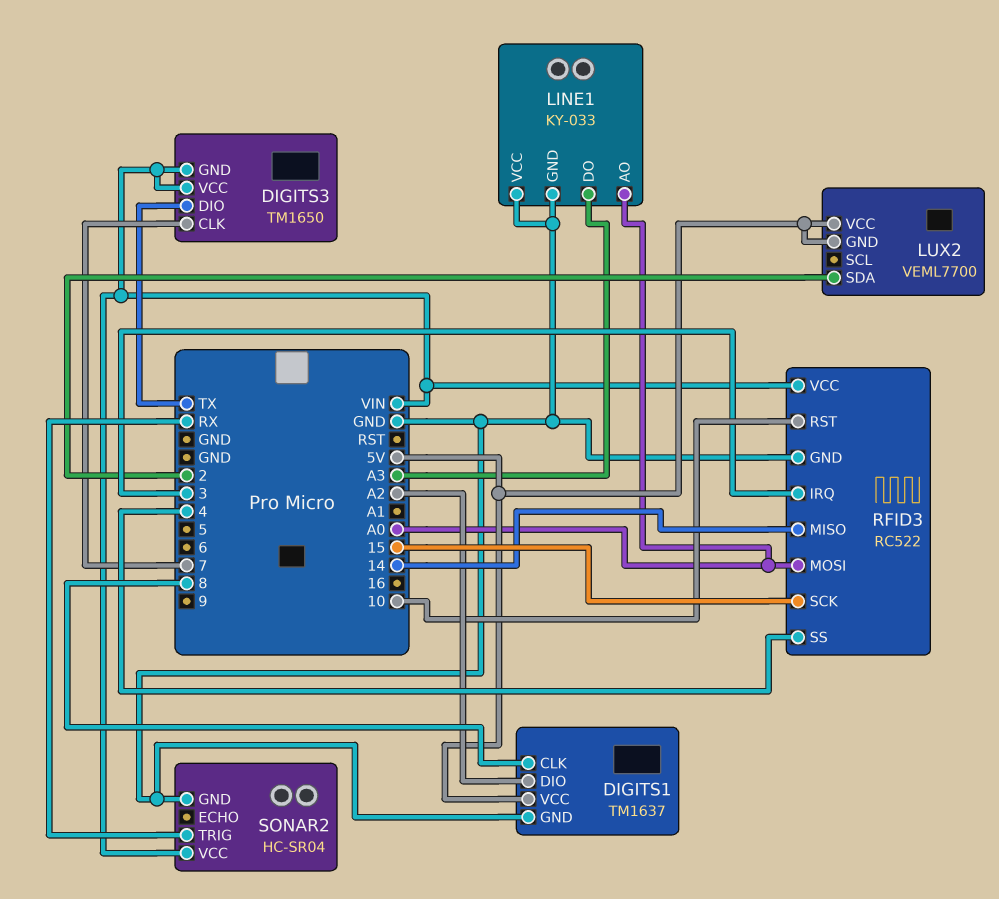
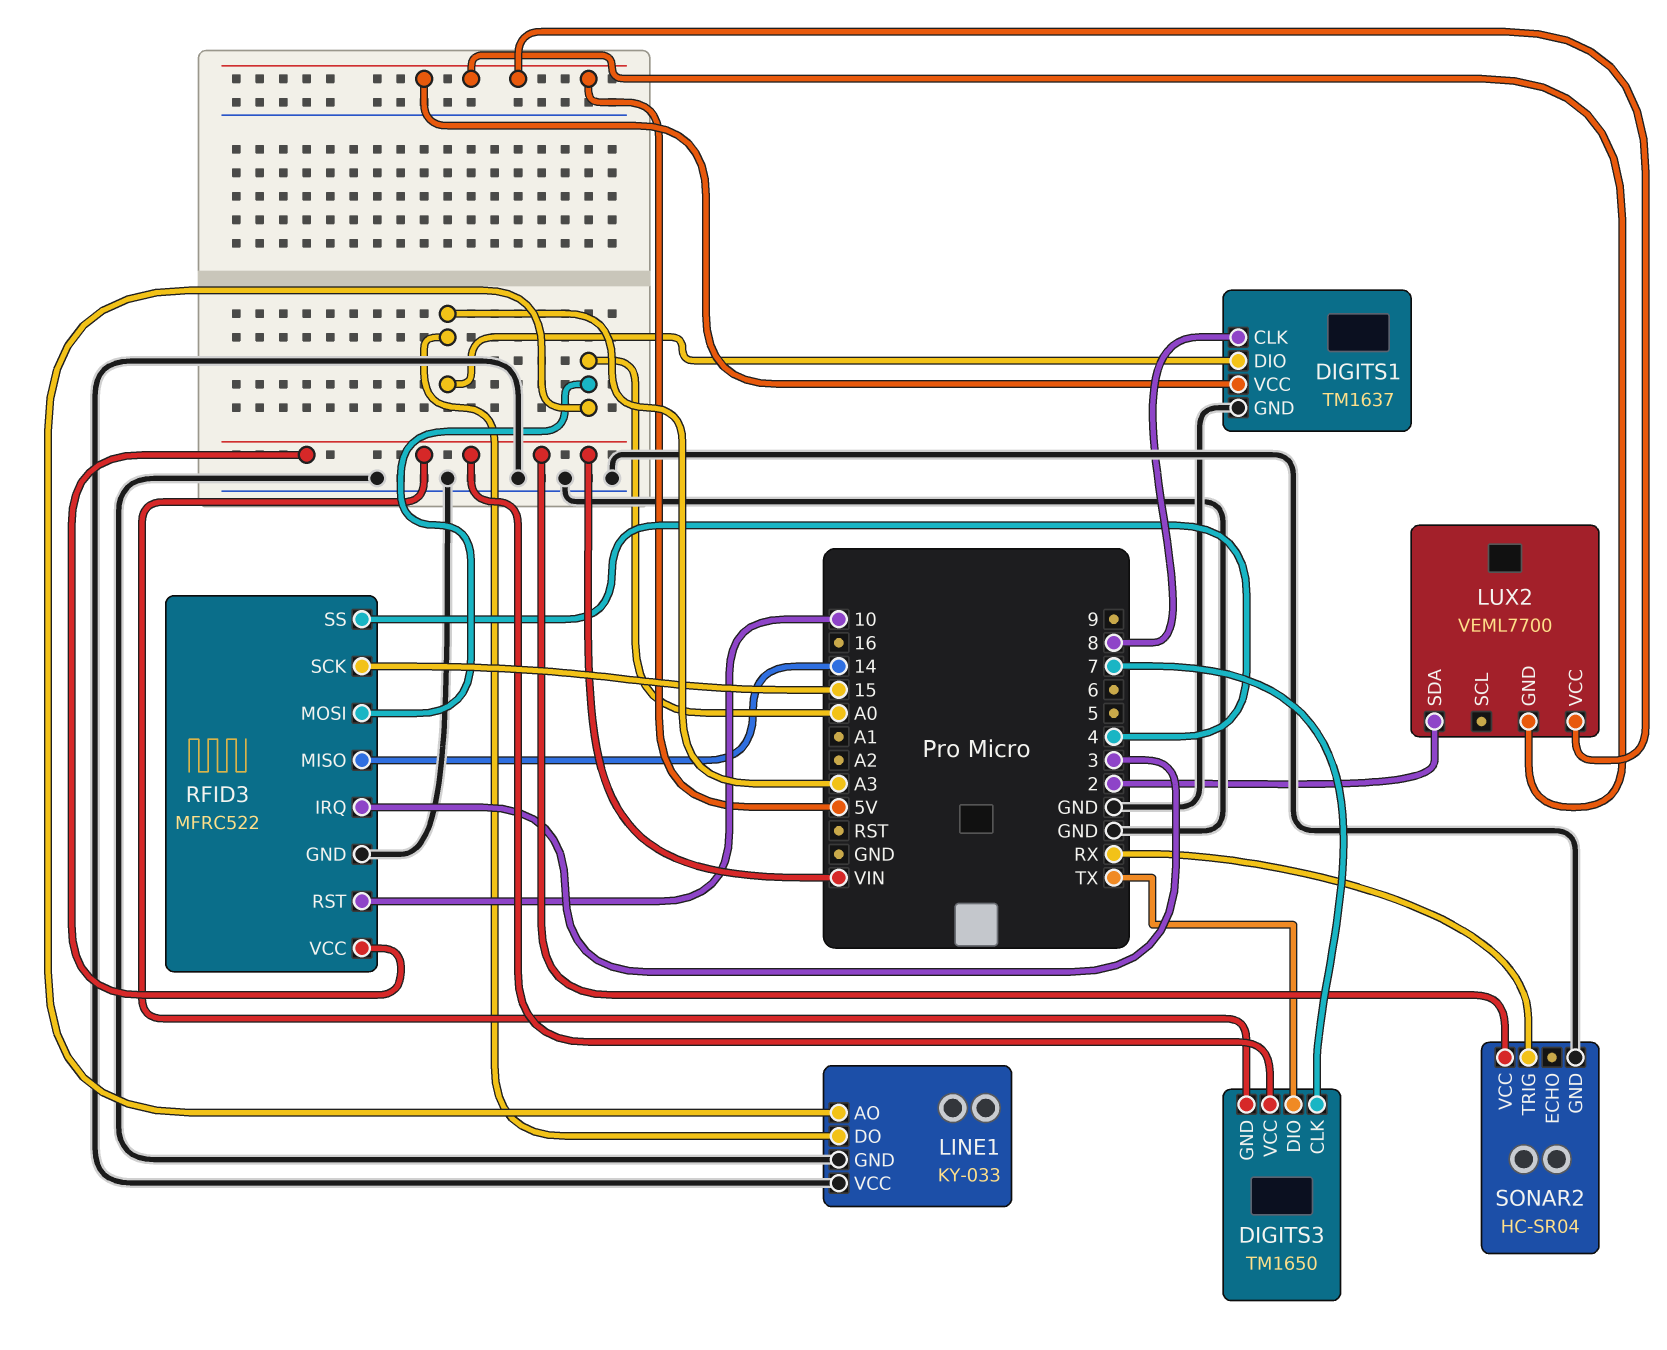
DIGITS1 pin DIO: A2 -> A3
RFID3: RC522 -> MFRC522

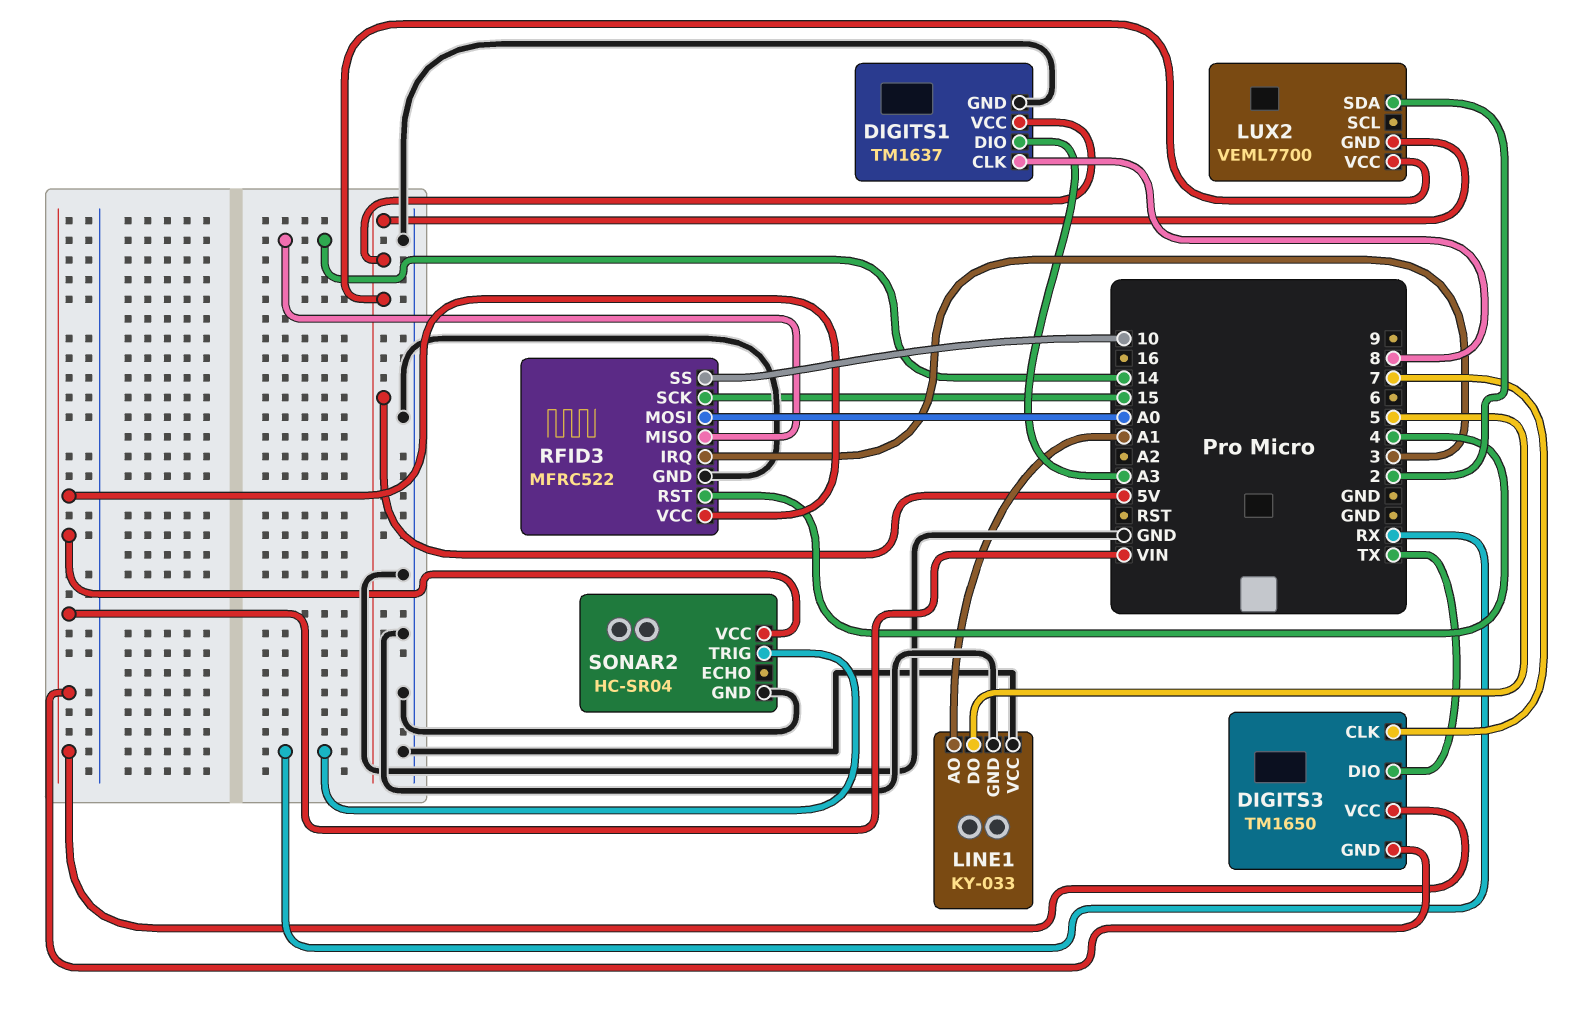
LINE1 pin AO: A0 -> A1
LINE1 pin DO: A3 -> 5
RFID3 pin RST: 10 -> 4
RFID3 pin SS: 4 -> 10

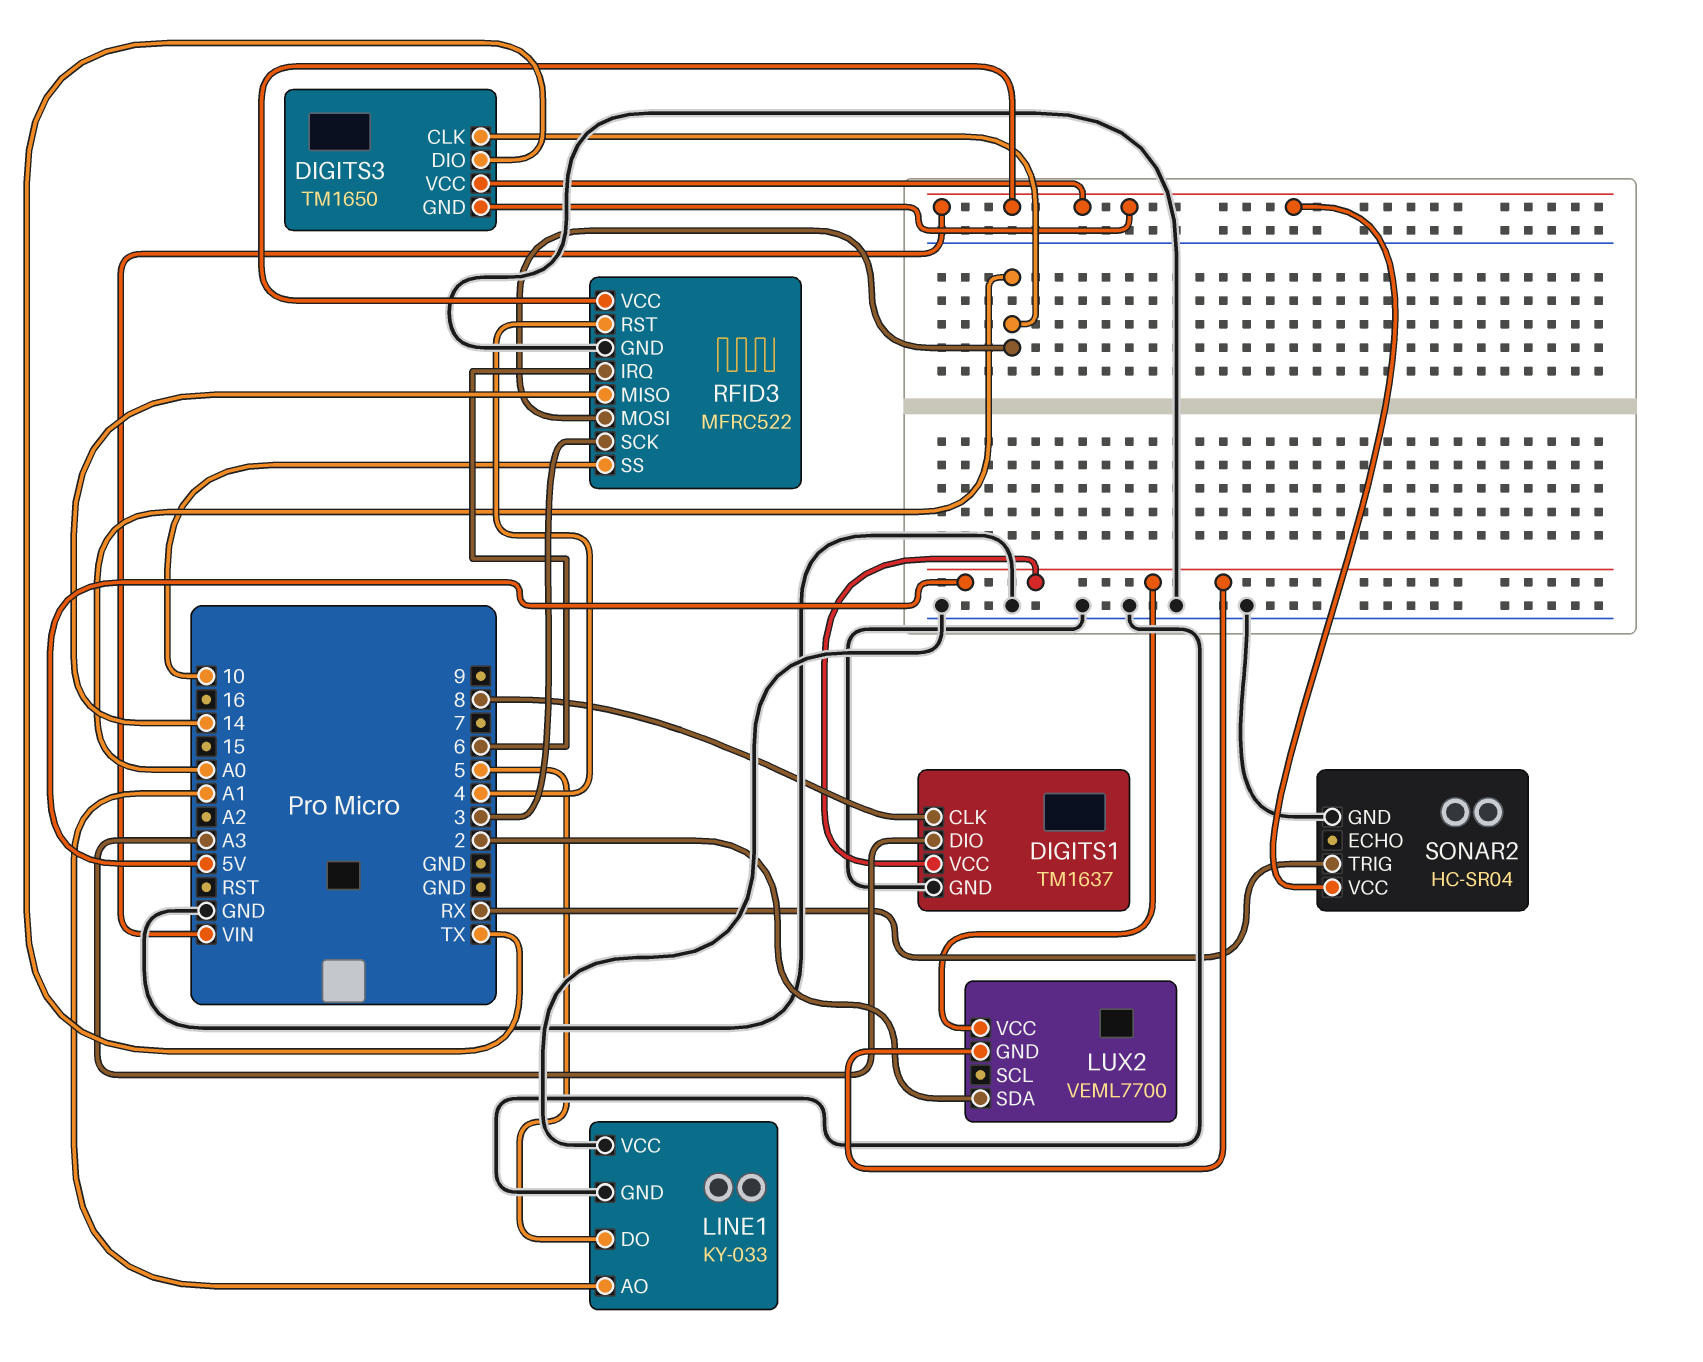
DIGITS3 pin CLK: 7 -> A0
RFID3 pin IRQ: 3 -> 6
RFID3 pin SCK: 15 -> 3

